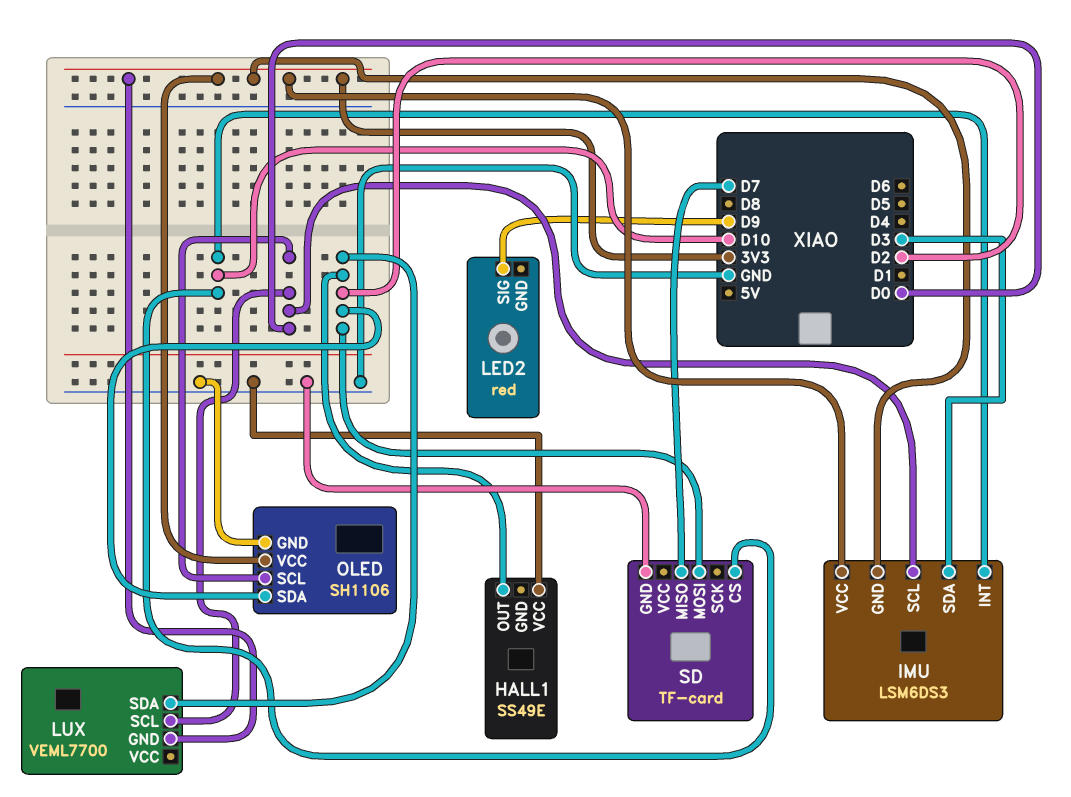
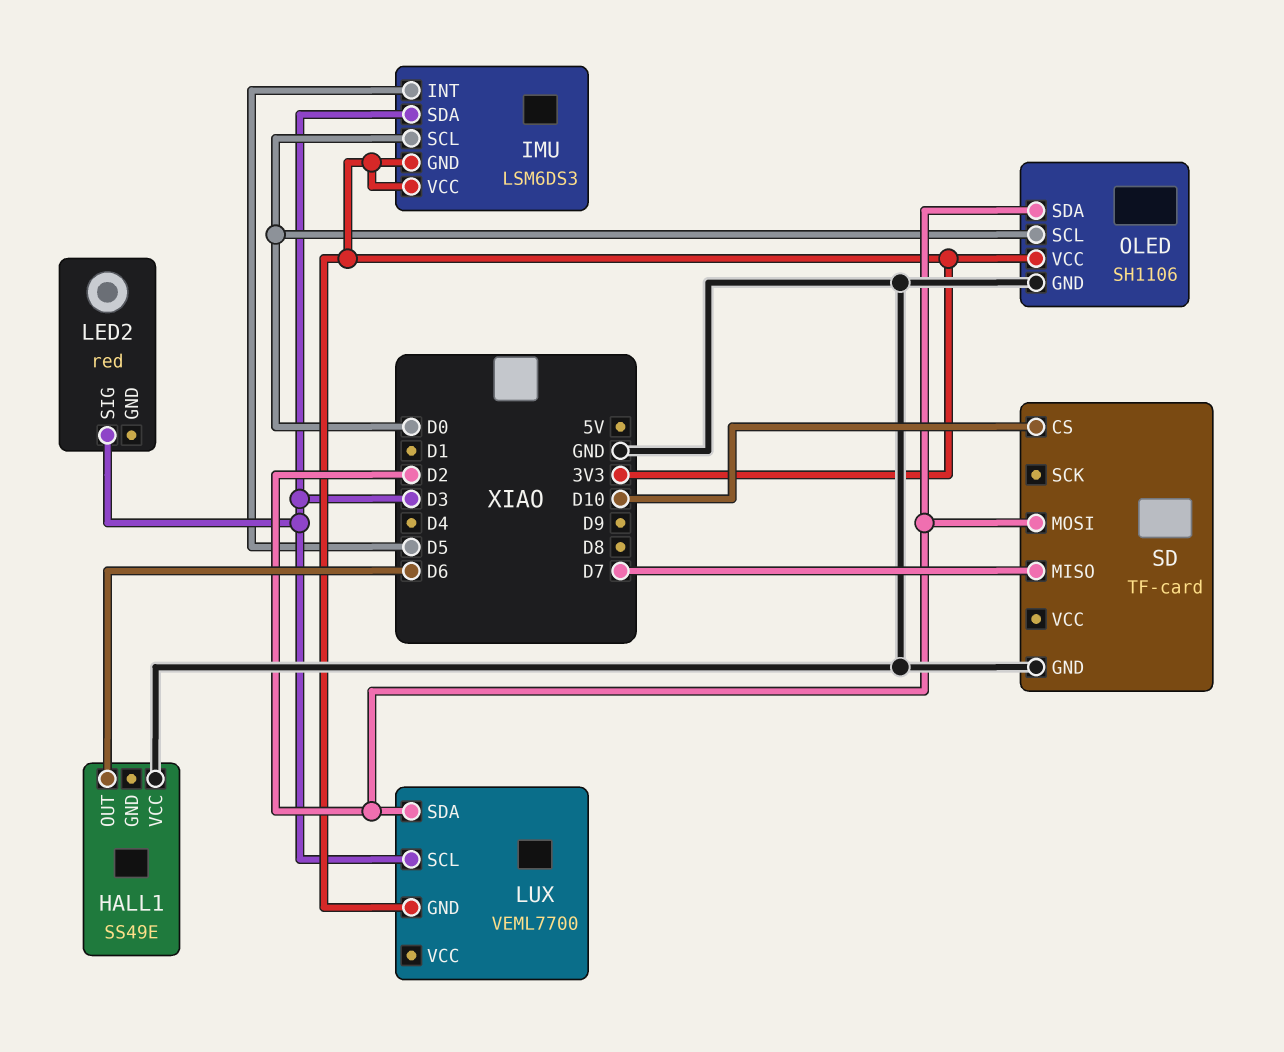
HALL1 pin OUT: D2 -> D6
IMU pin INT: D10 -> D5
LED2 pin SIG: D9 -> D3
LUX pin SCL: D0 -> D3

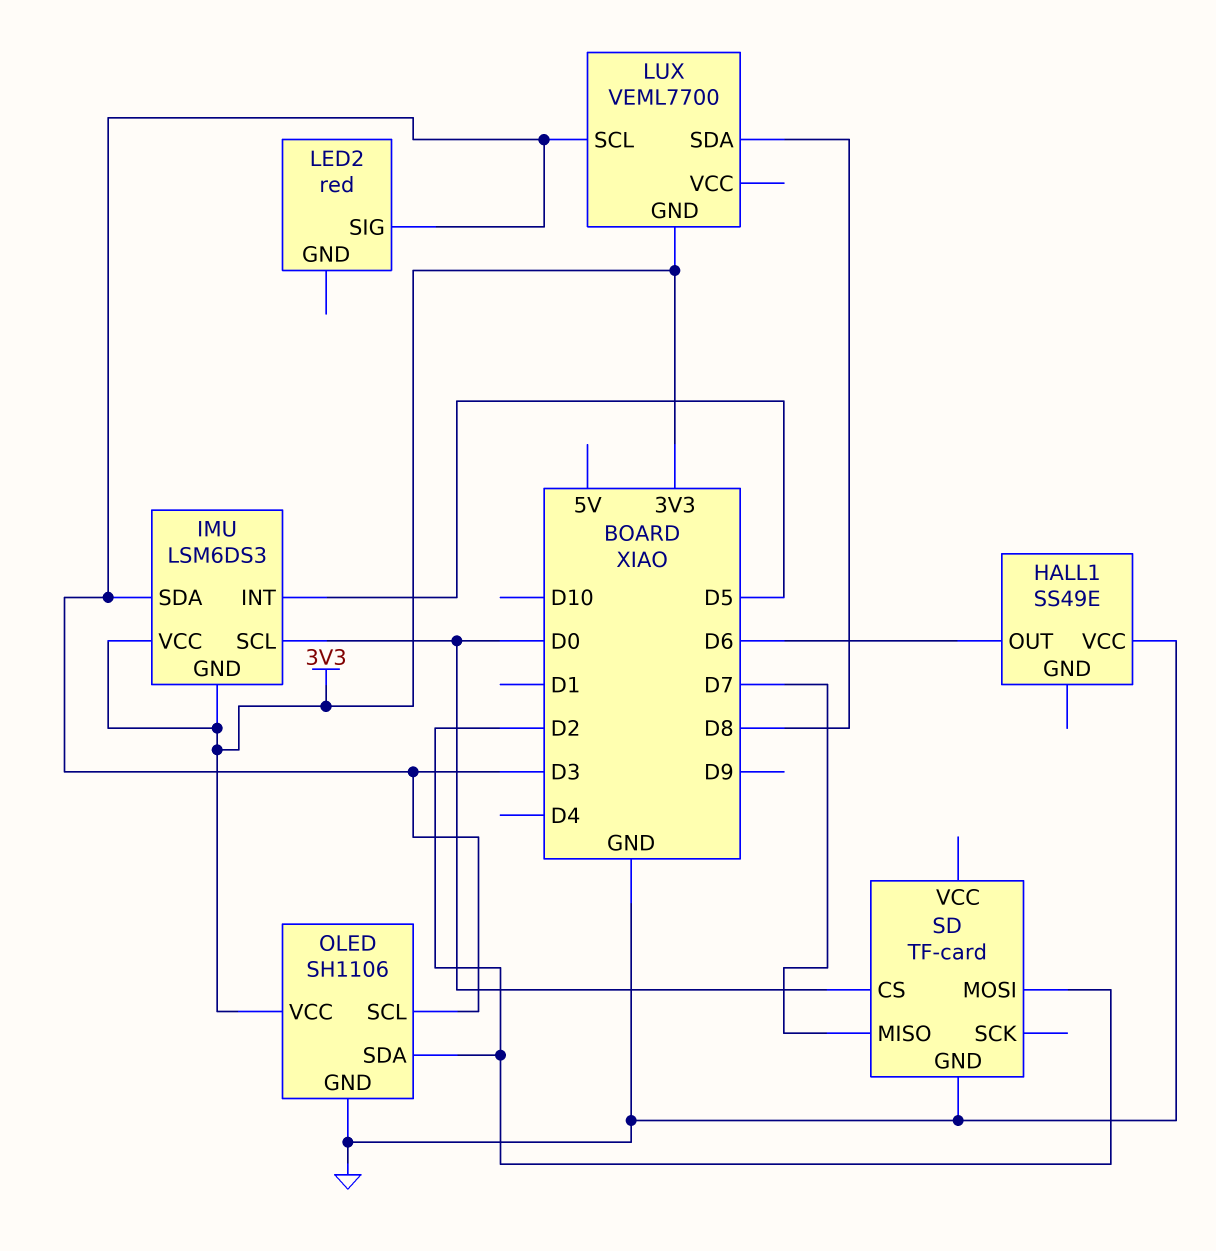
LUX pin SDA: D2 -> D8
OLED pin SCL: D0 -> D3
SD pin CS: D10 -> D0

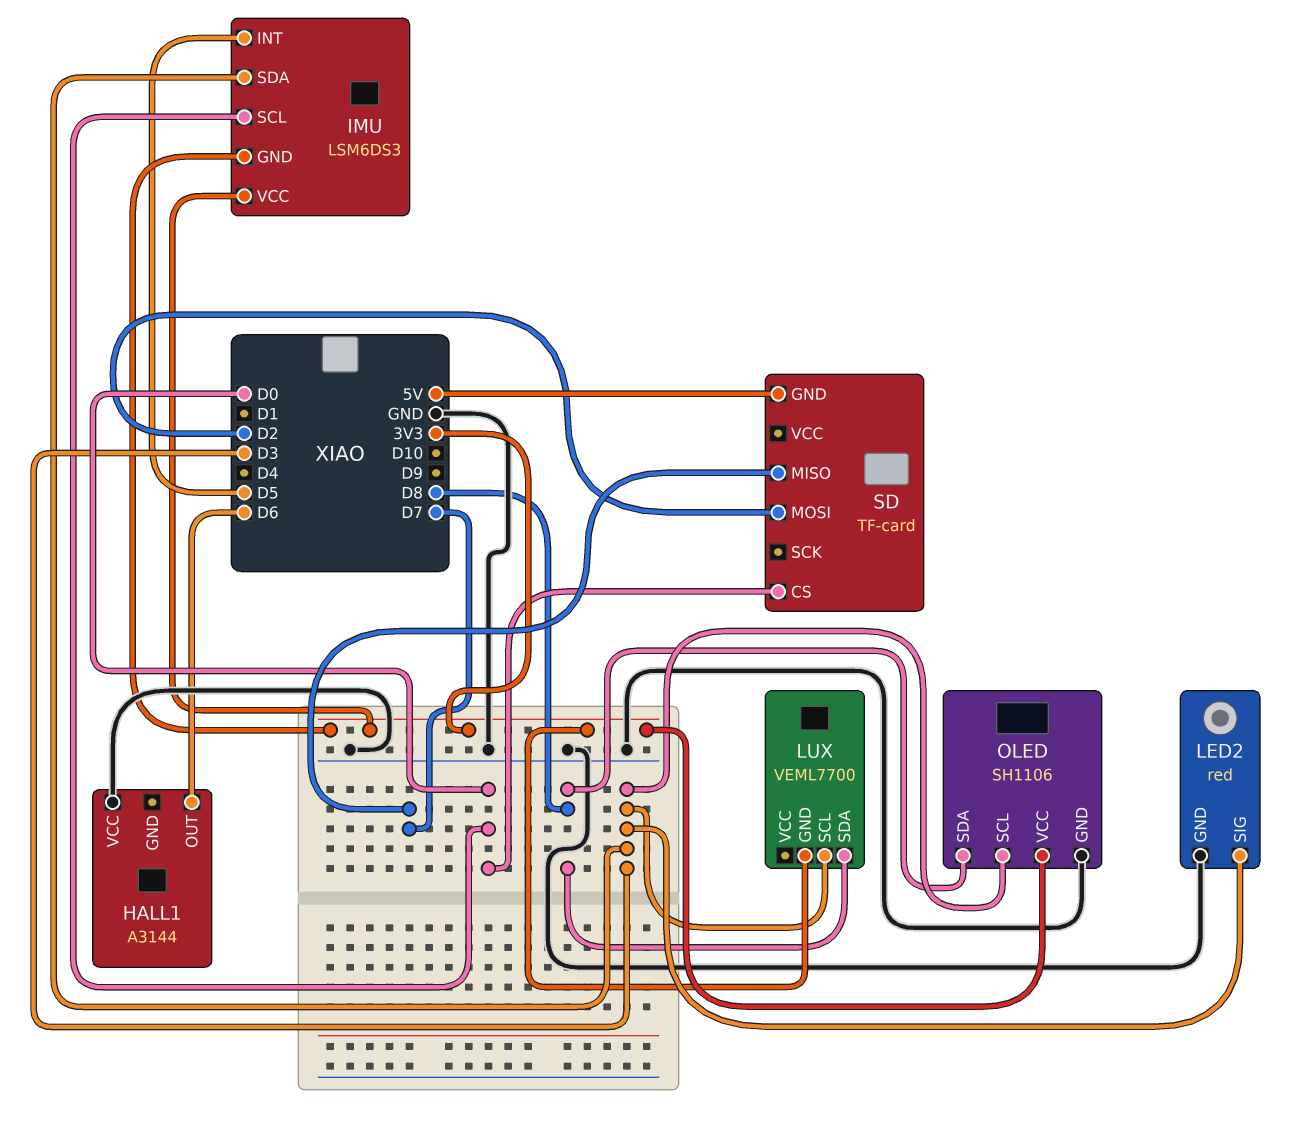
HALL1: SS49E -> A3144
LED2 pin GND: none -> GND
OLED pin SDA: D2 -> D8
SD pin GND: GND -> 5V

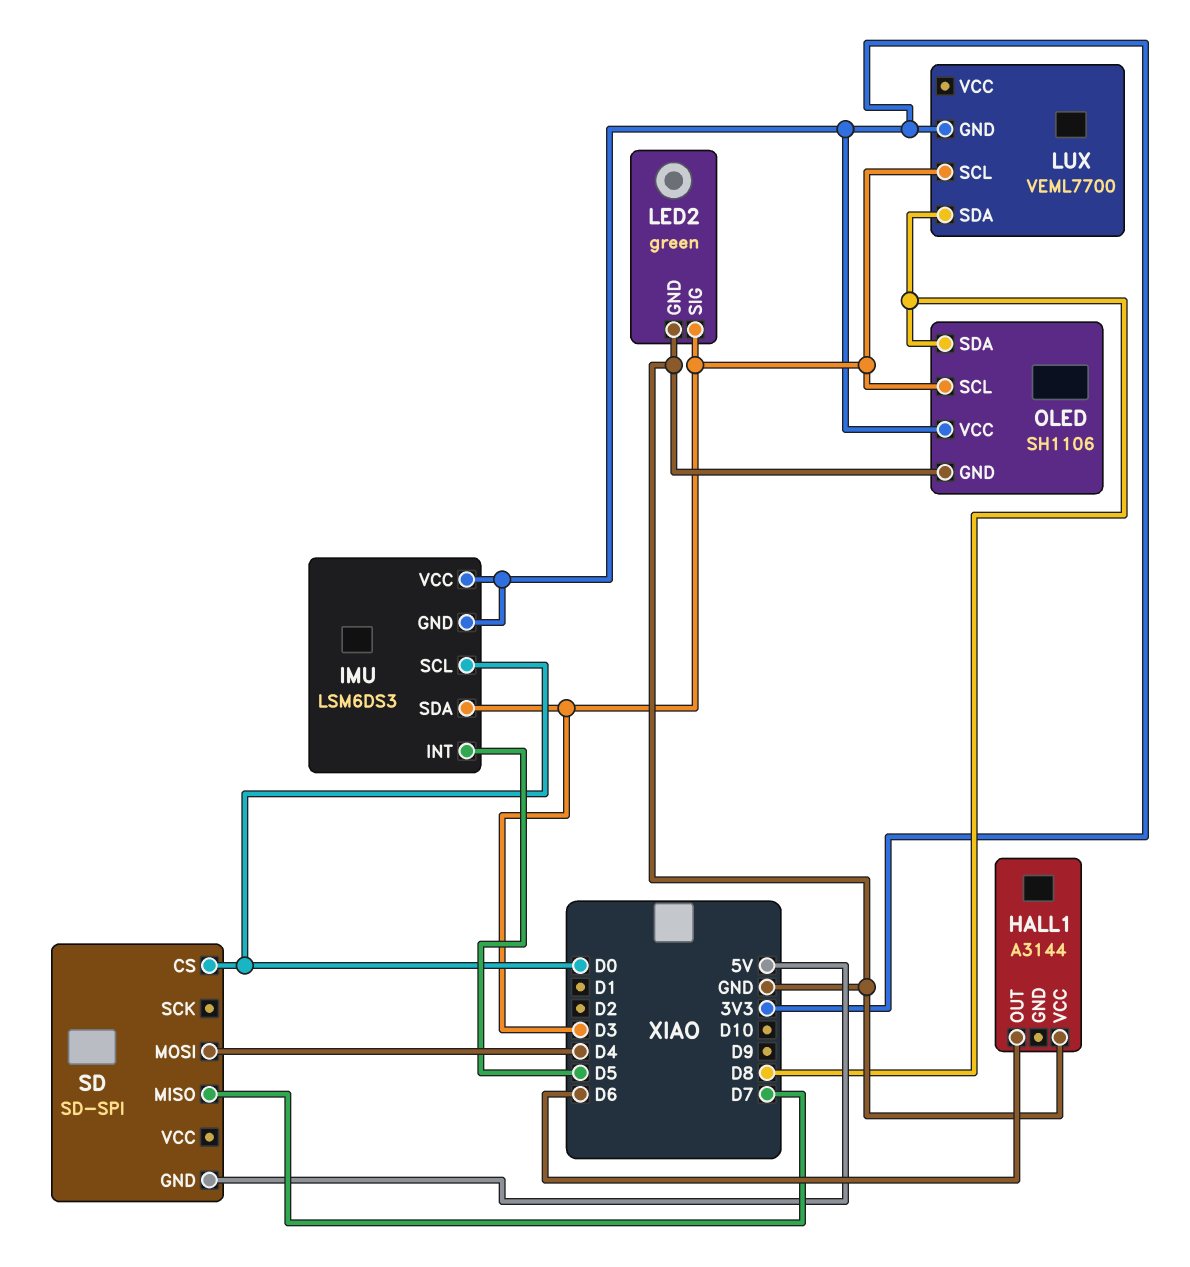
LED2: red -> green
SD: TF-card -> SD-SPI
SD pin MOSI: D2 -> D4

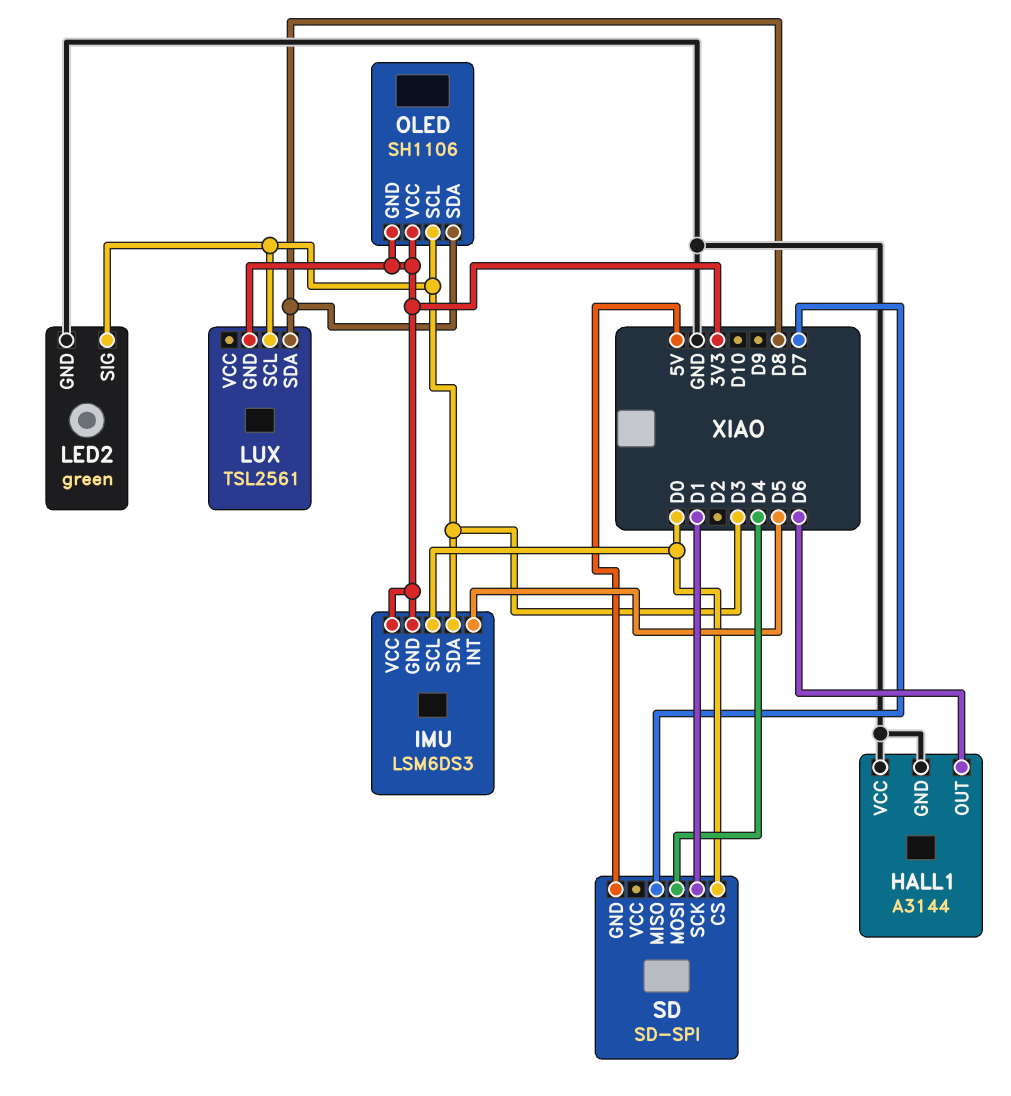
HALL1 pin GND: none -> GND
LUX: VEML7700 -> TSL2561
OLED pin GND: GND -> 3V3
SD pin SCK: none -> D1

